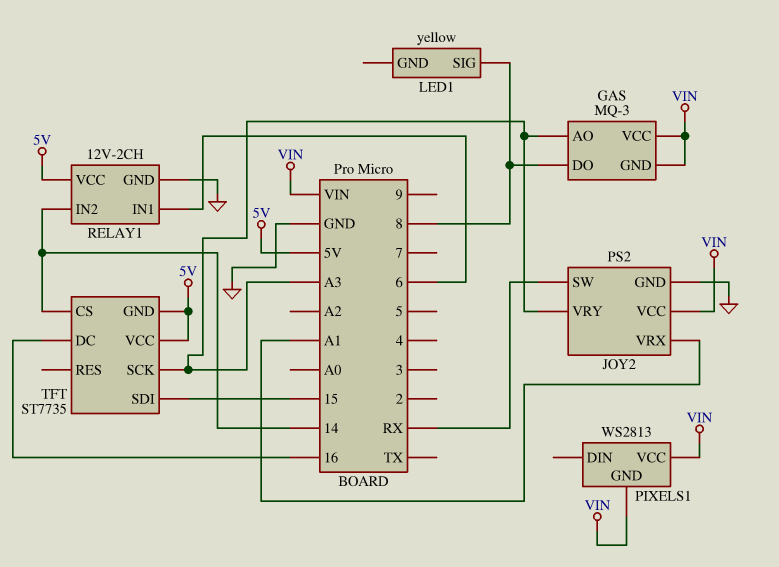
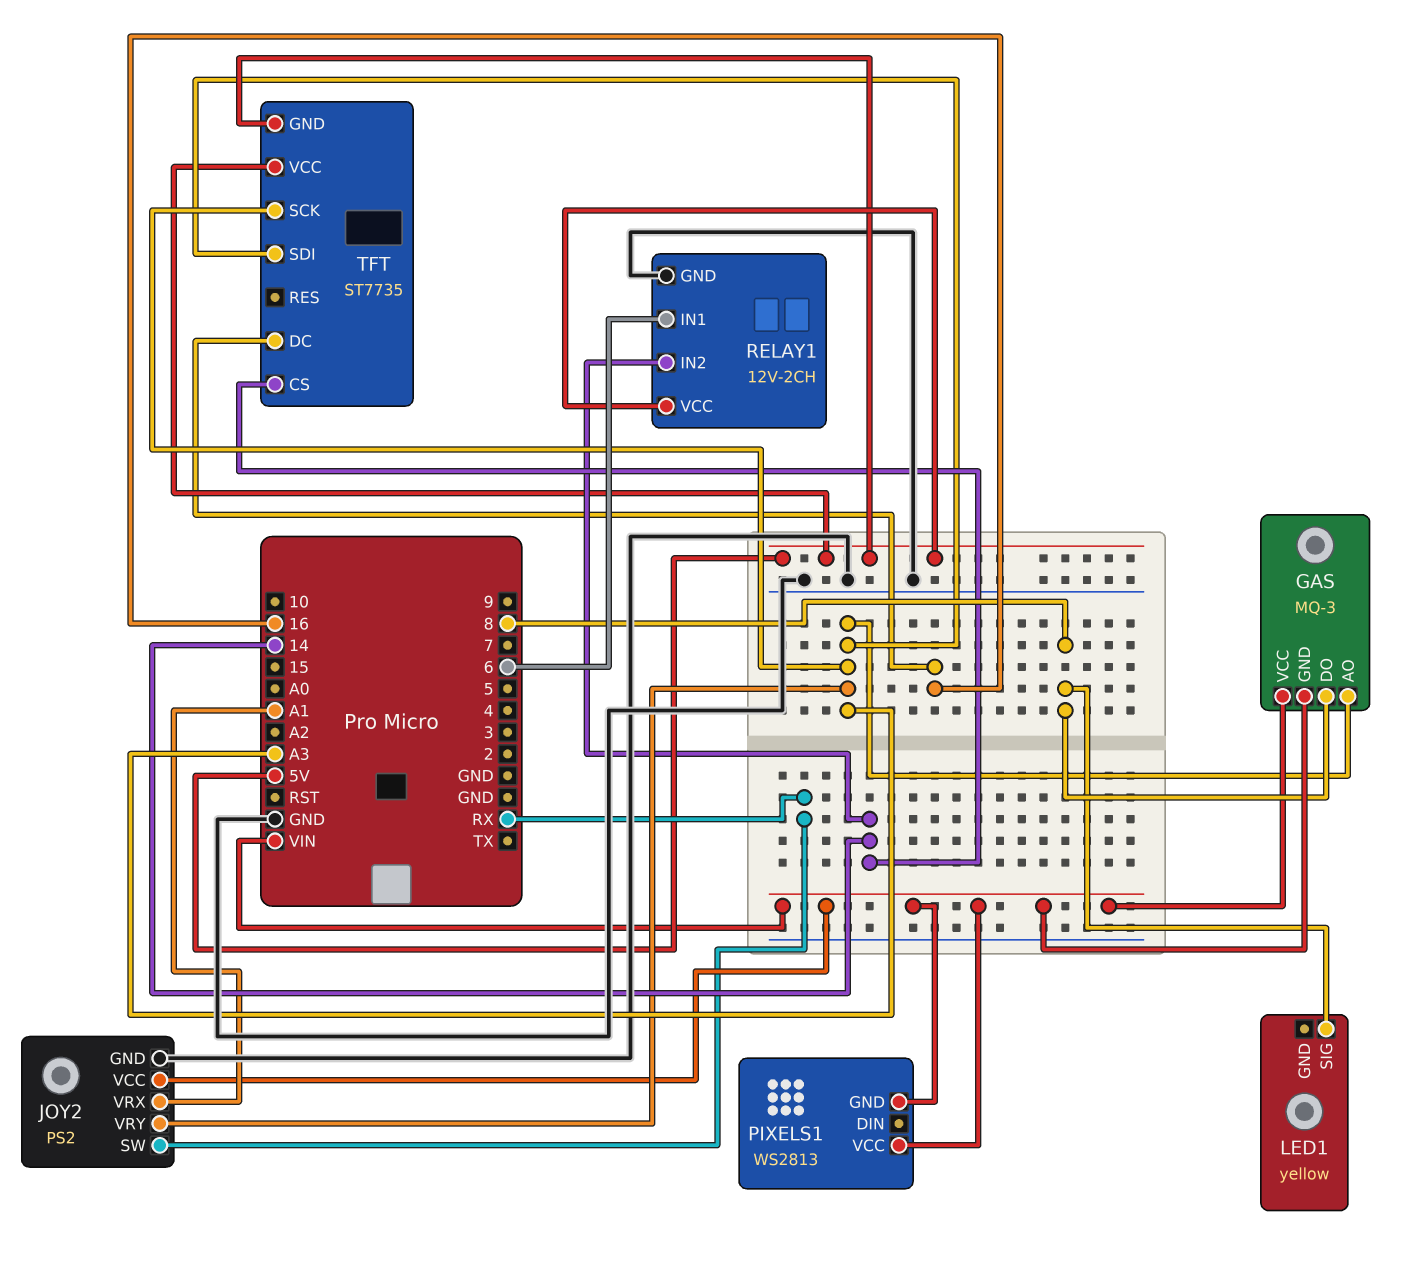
TFT pin SDI: 15 -> A3

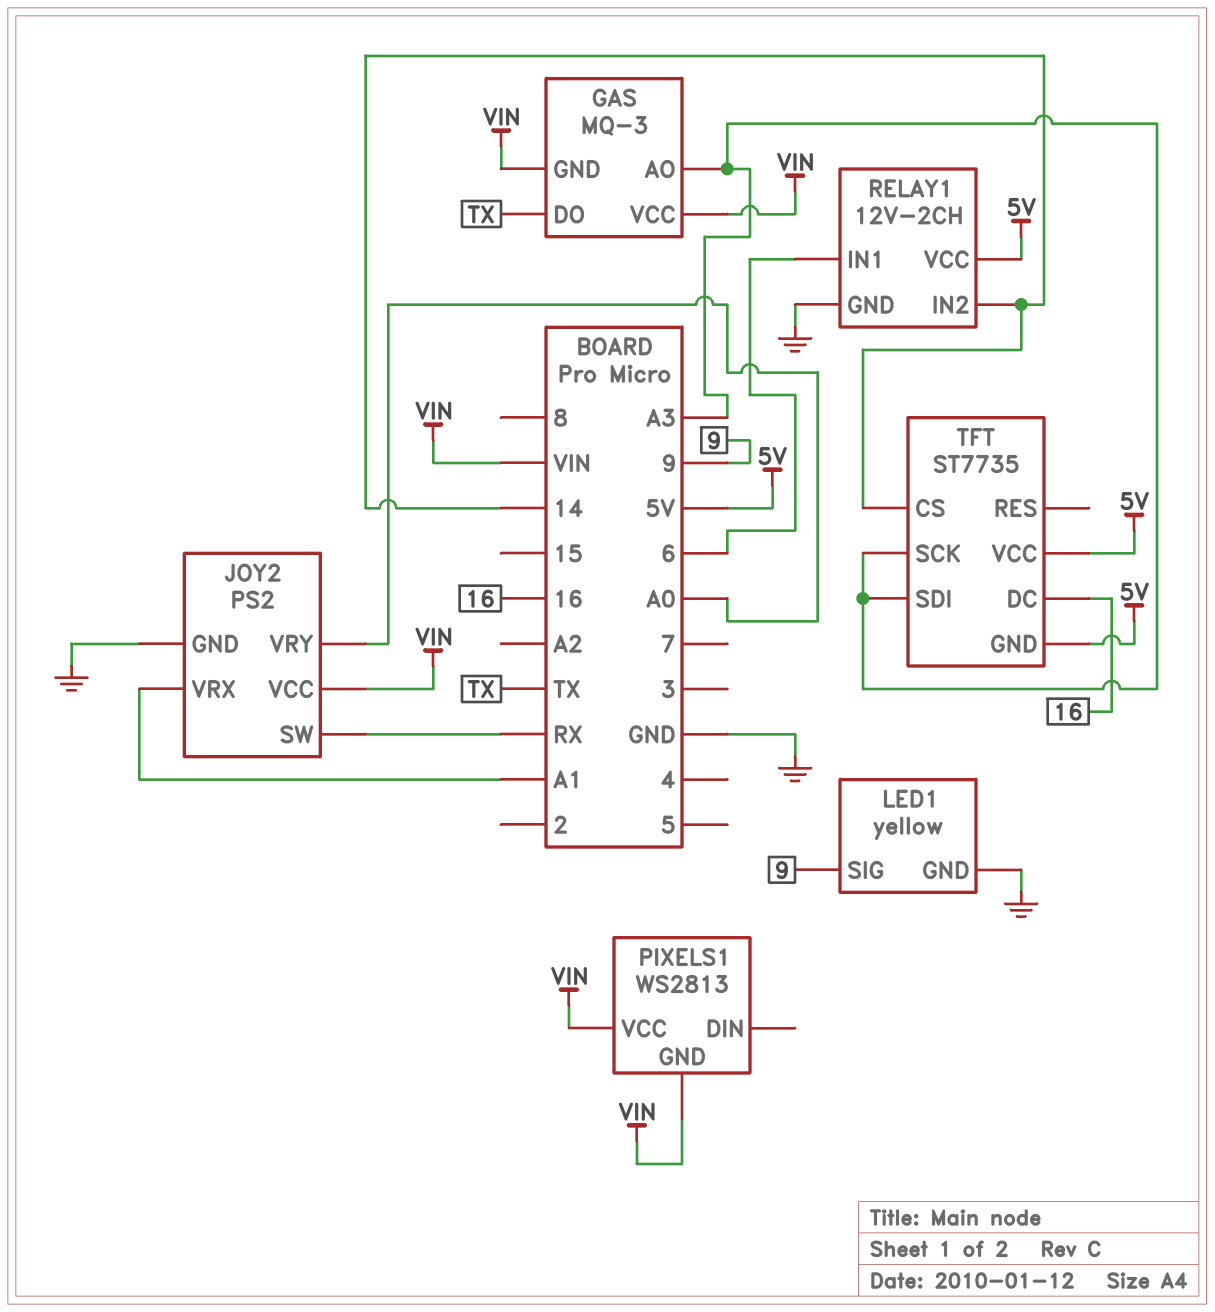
GAS pin DO: 8 -> TX
JOY2 pin VRY: A3 -> A0
LED1 pin GND: none -> GND
LED1 pin SIG: 8 -> 9

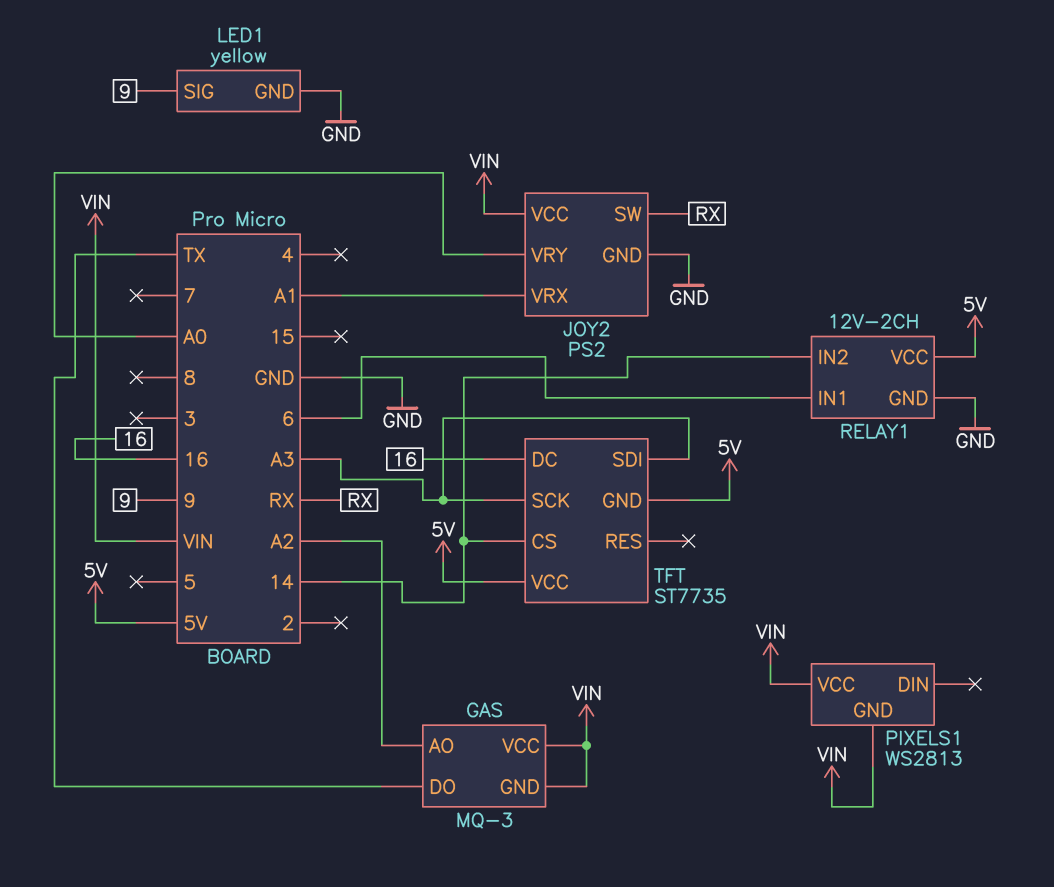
GAS pin AO: A3 -> A2

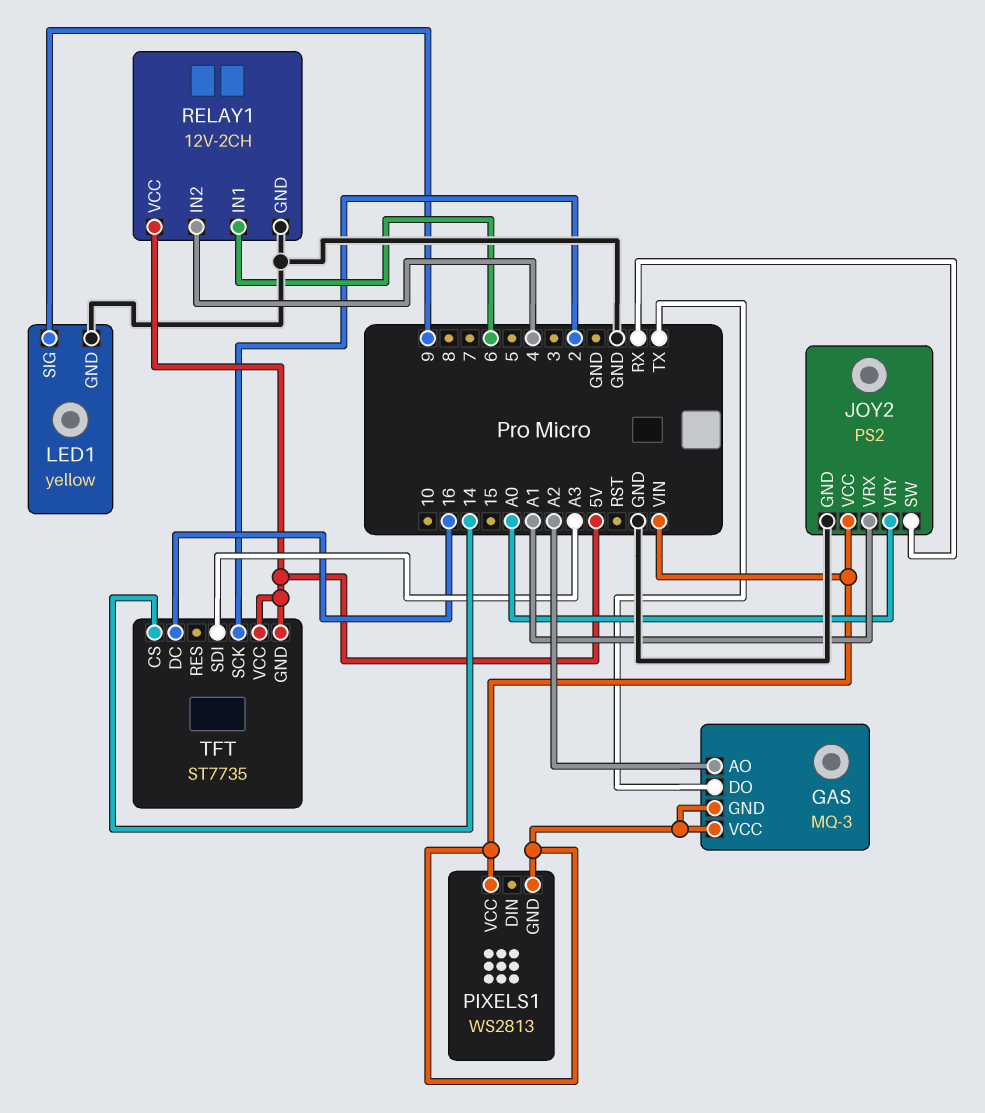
RELAY1 pin IN2: 14 -> 4
TFT pin SCK: A3 -> 2

